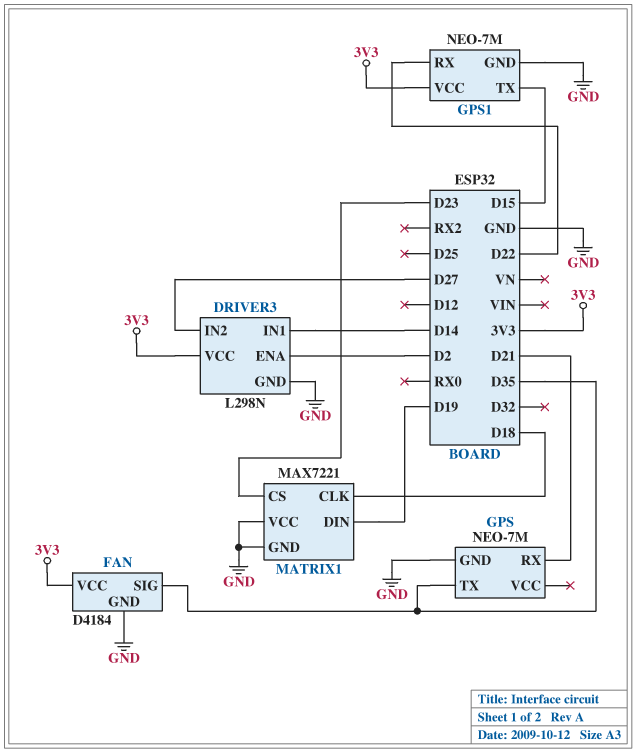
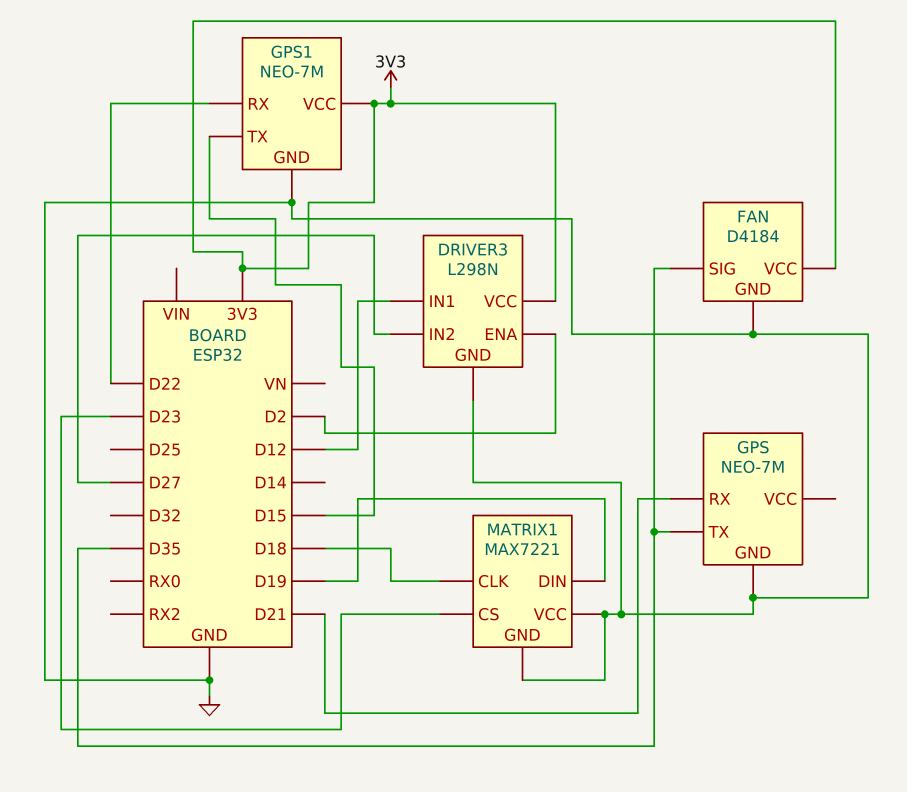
DRIVER3 pin IN1: D14 -> D12

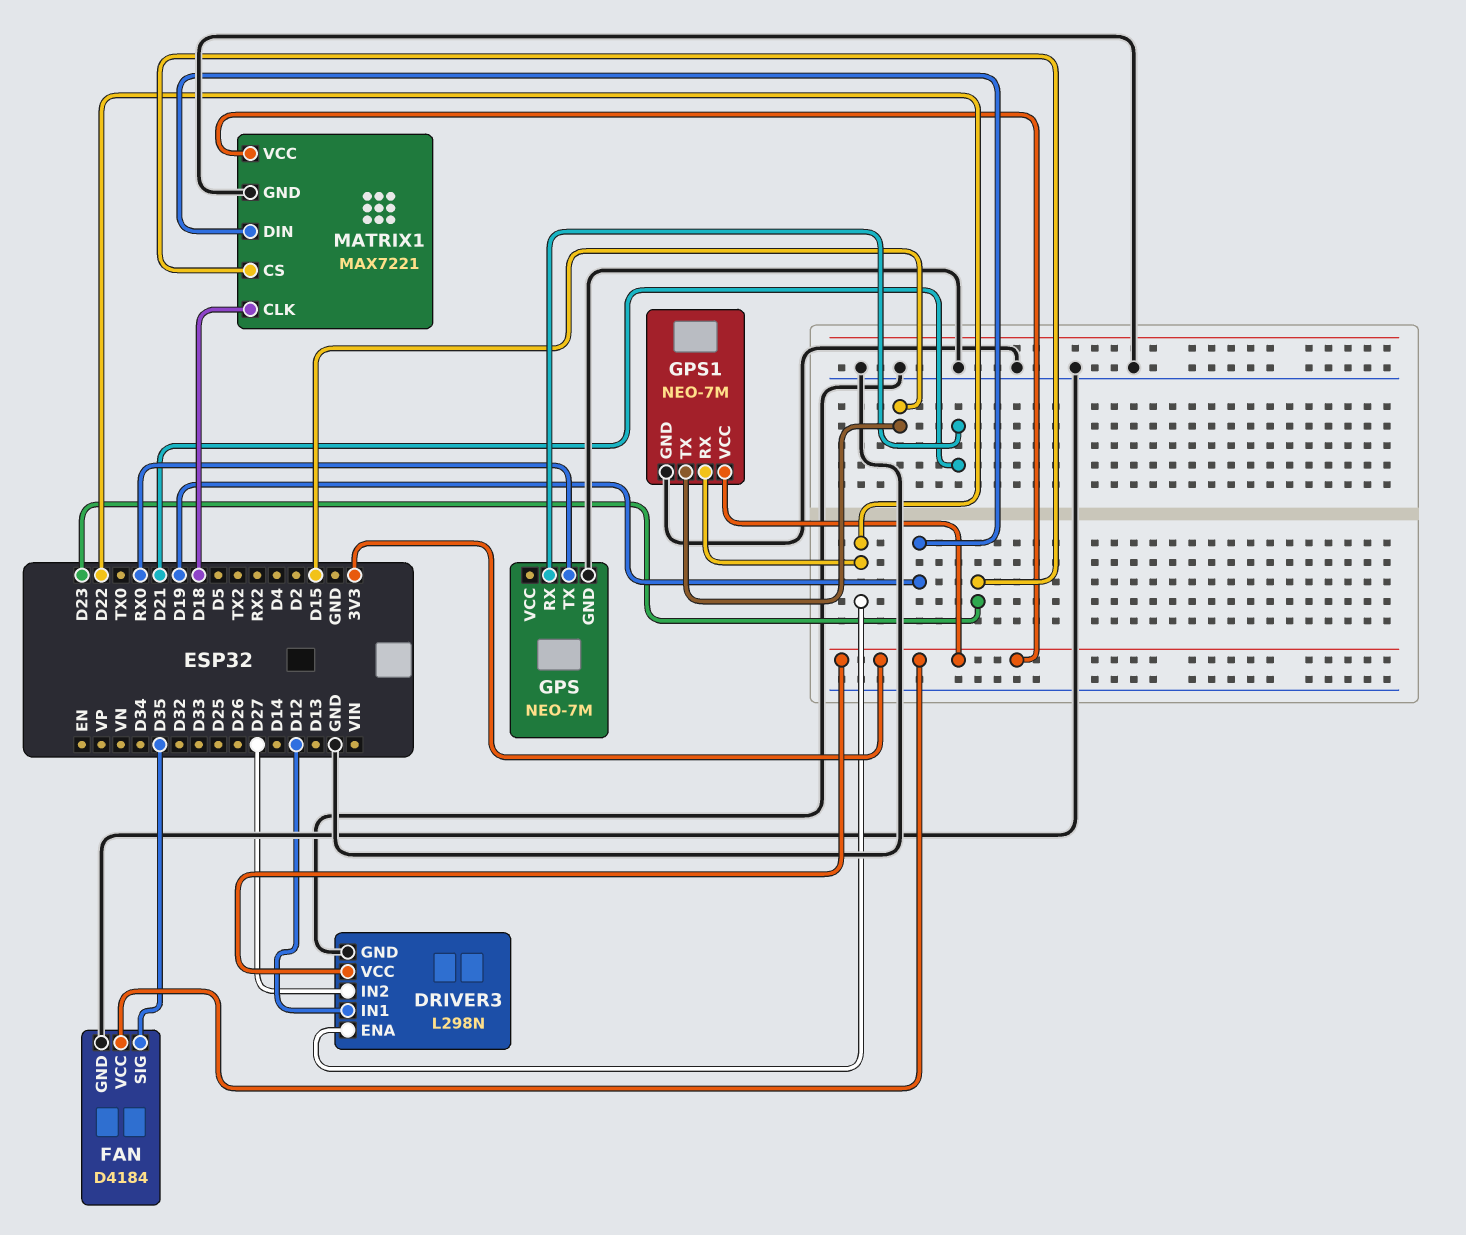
DRIVER3 pin ENA: D2 -> D22
GPS pin TX: D35 -> RX0
MATRIX1 pin VCC: GND -> 3V3

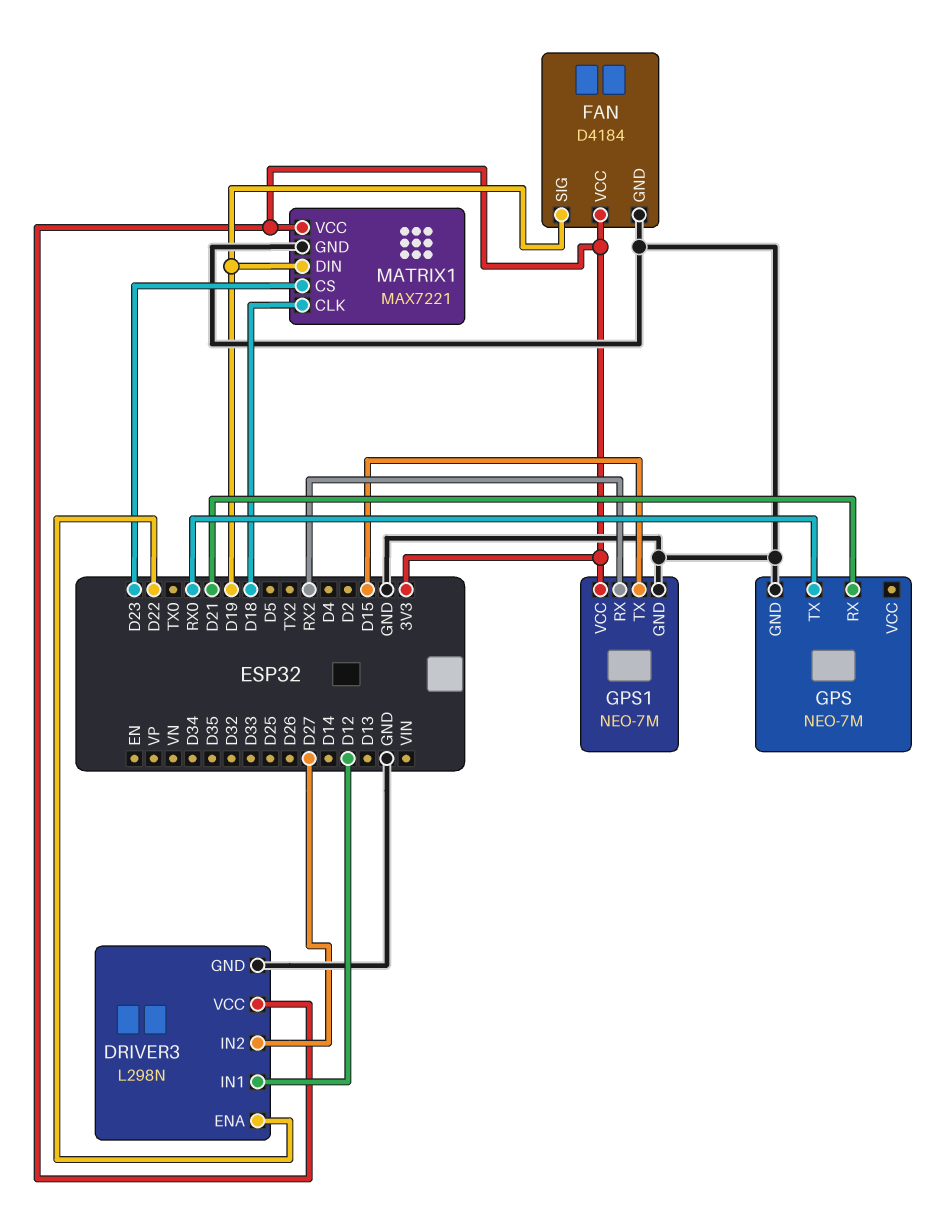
FAN pin SIG: D35 -> D19
GPS1 pin RX: D22 -> RX2

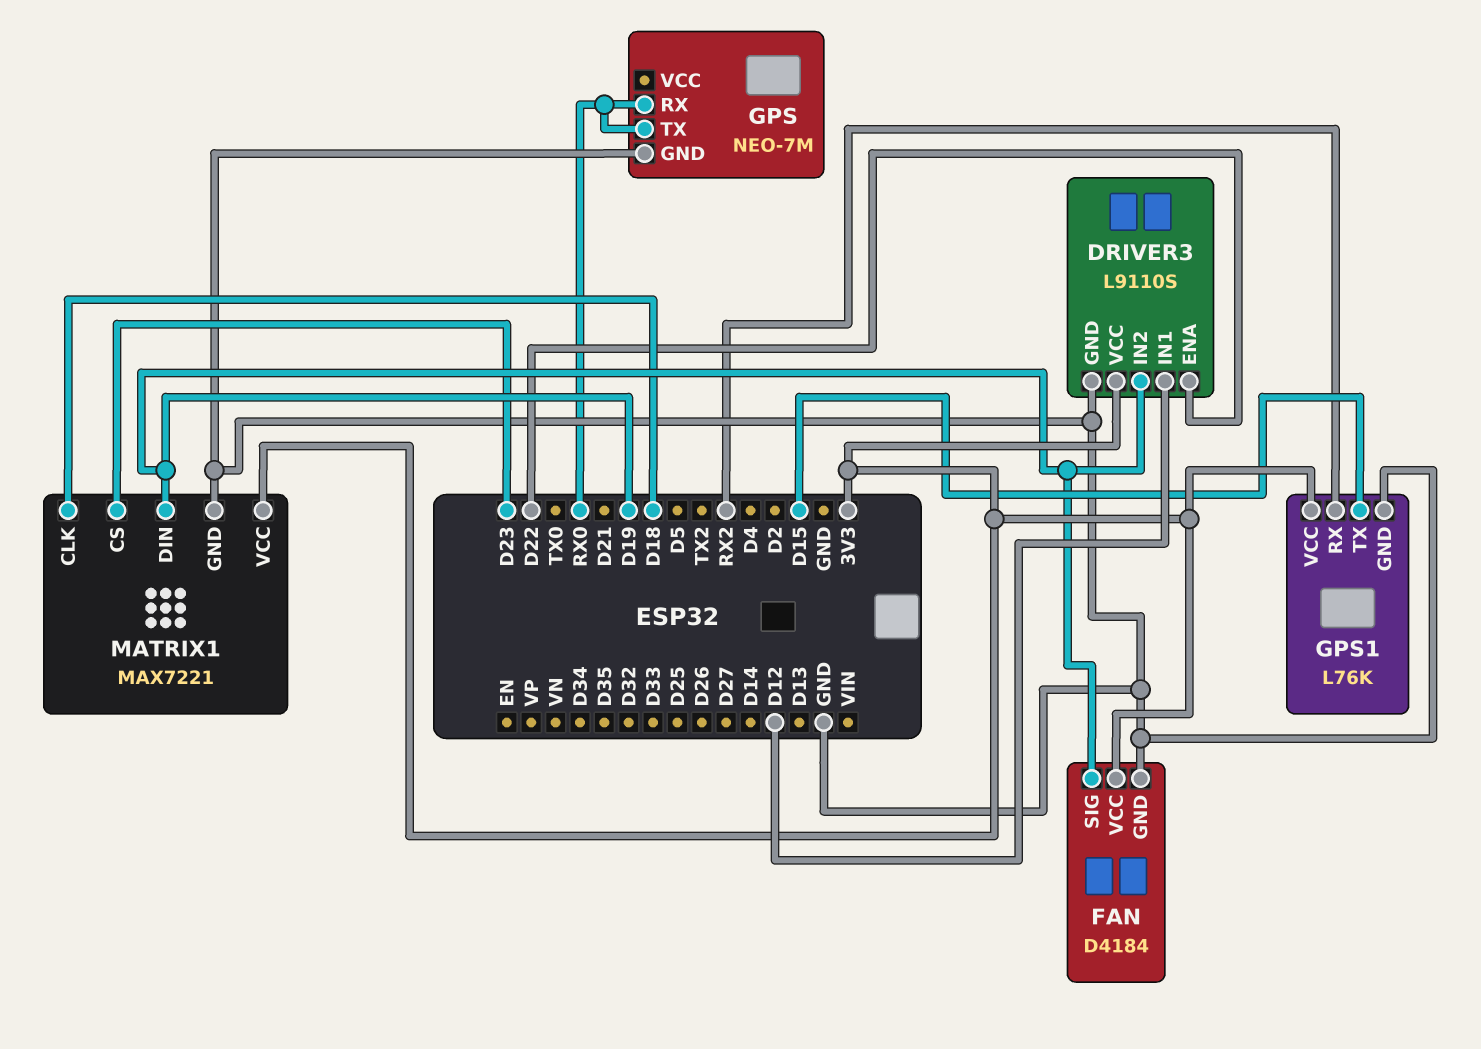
DRIVER3: L298N -> L9110S
DRIVER3 pin IN2: D27 -> D19
GPS pin RX: D21 -> RX0
GPS1: NEO-7M -> L76K

